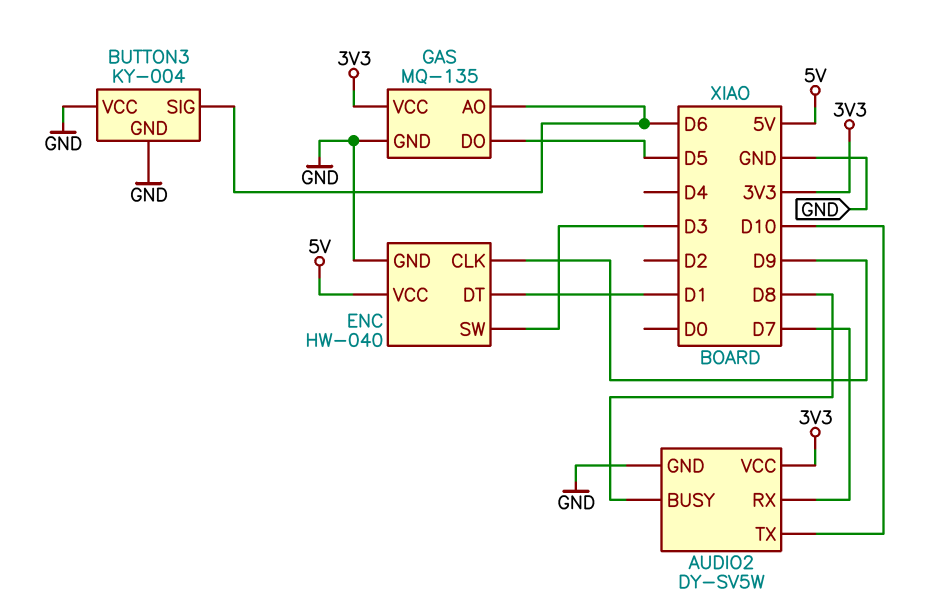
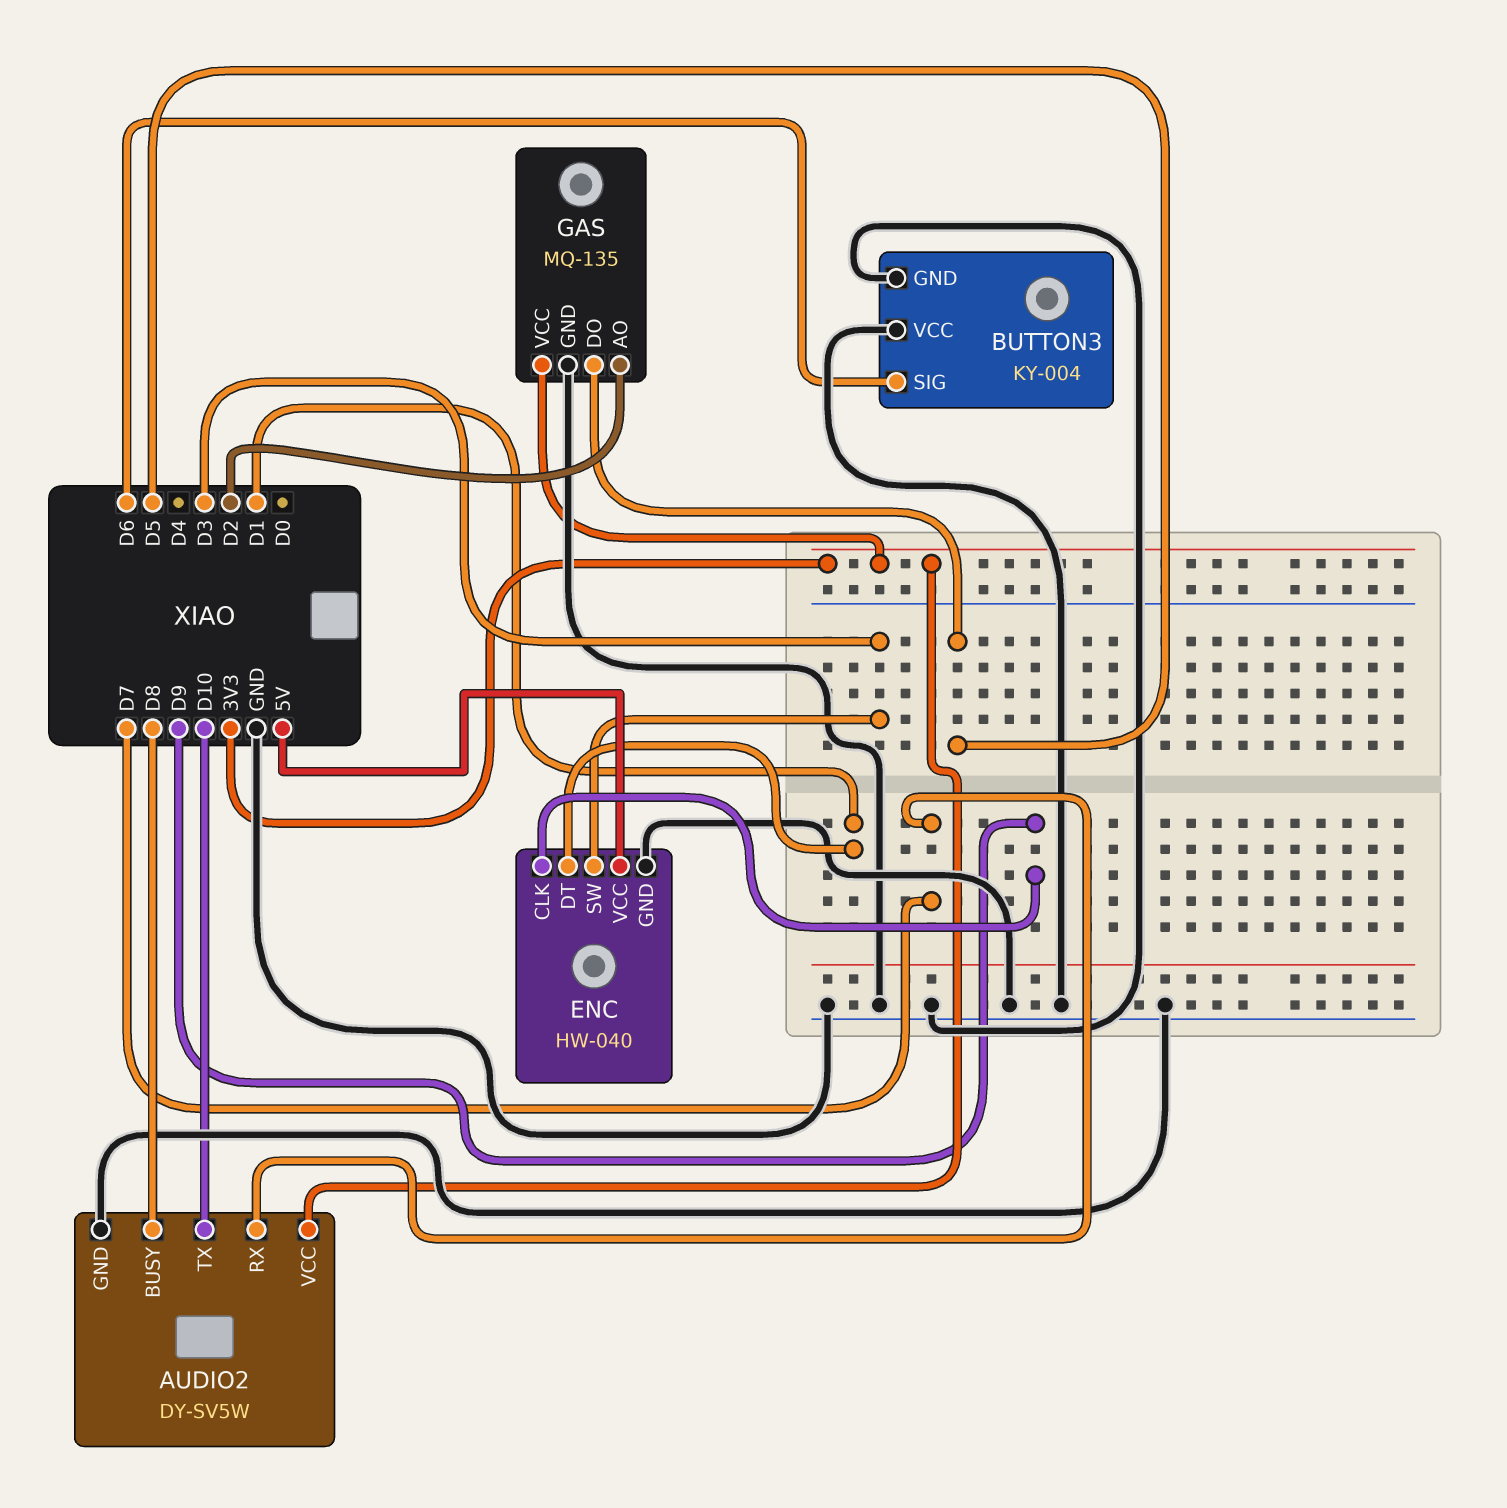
GAS pin AO: D6 -> D2

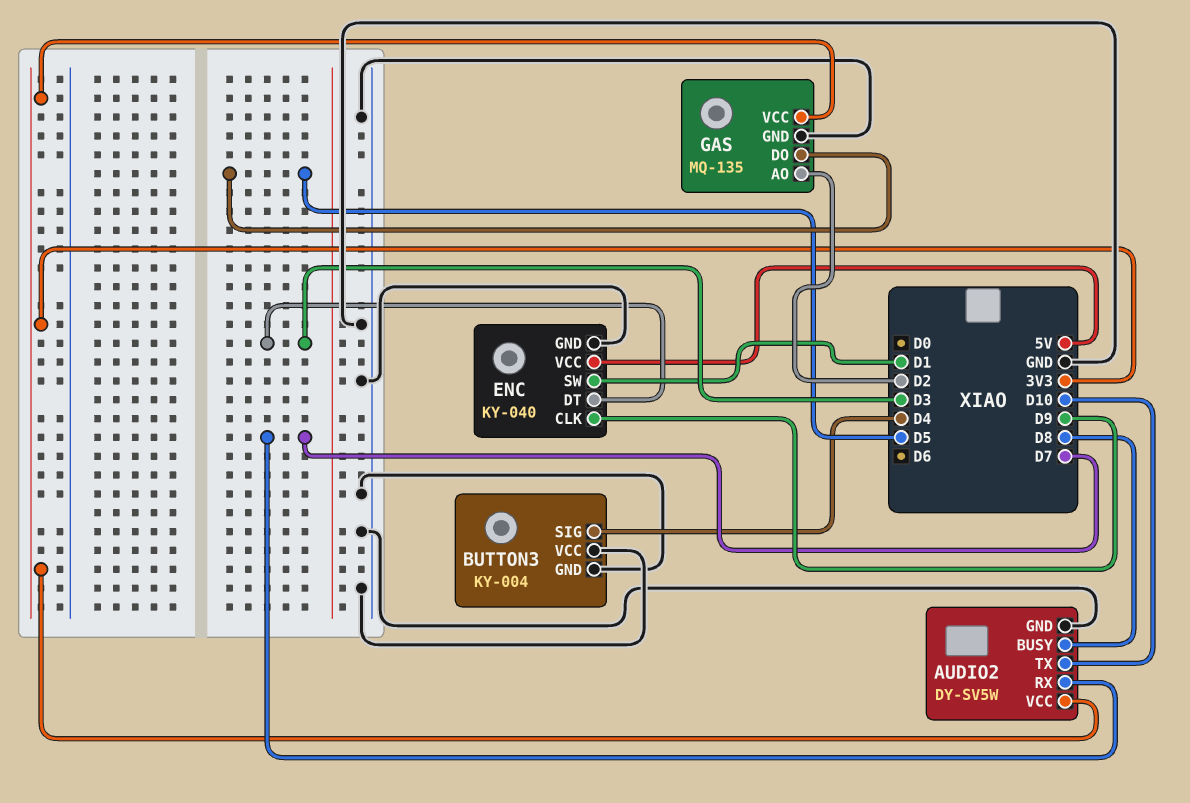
BUTTON3 pin SIG: D6 -> D4
ENC: HW-040 -> KY-040
ENC pin DT: D1 -> D3
ENC pin SW: D3 -> D1

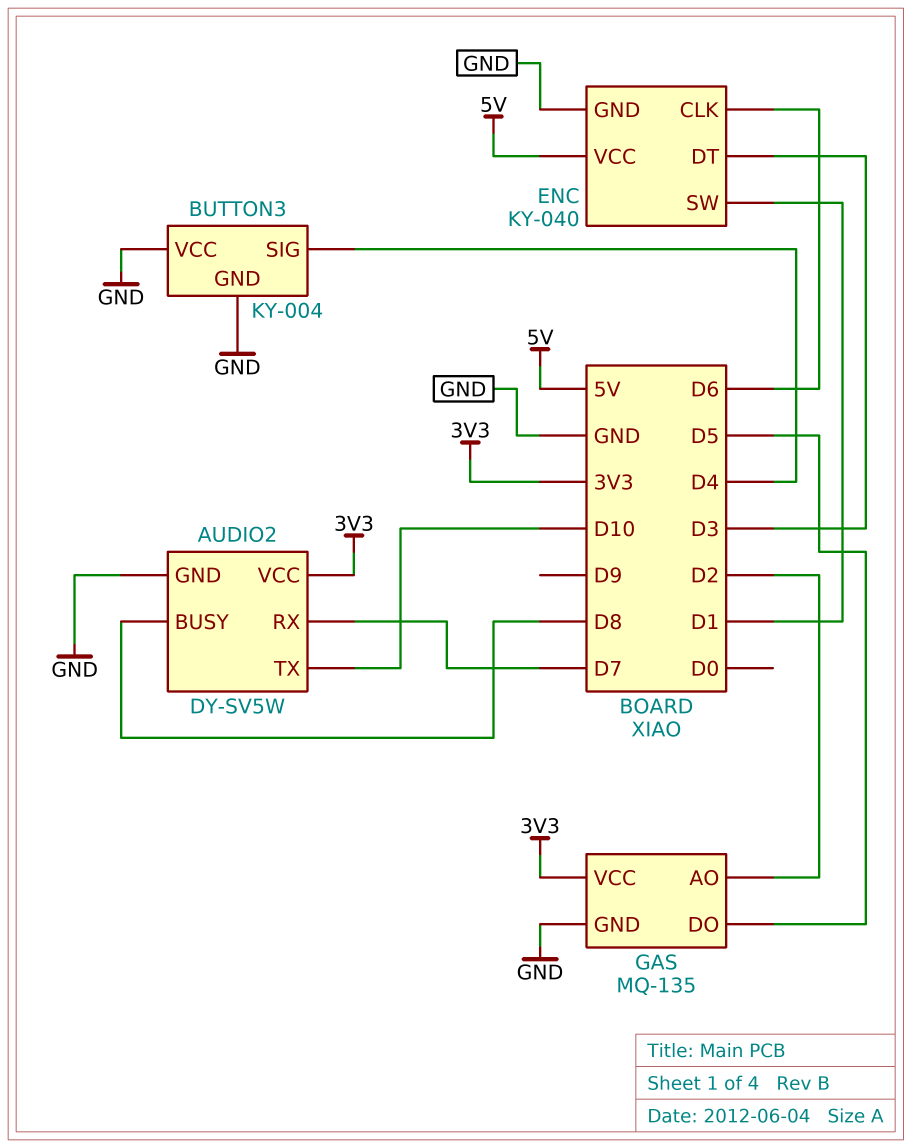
ENC pin CLK: D9 -> D6

